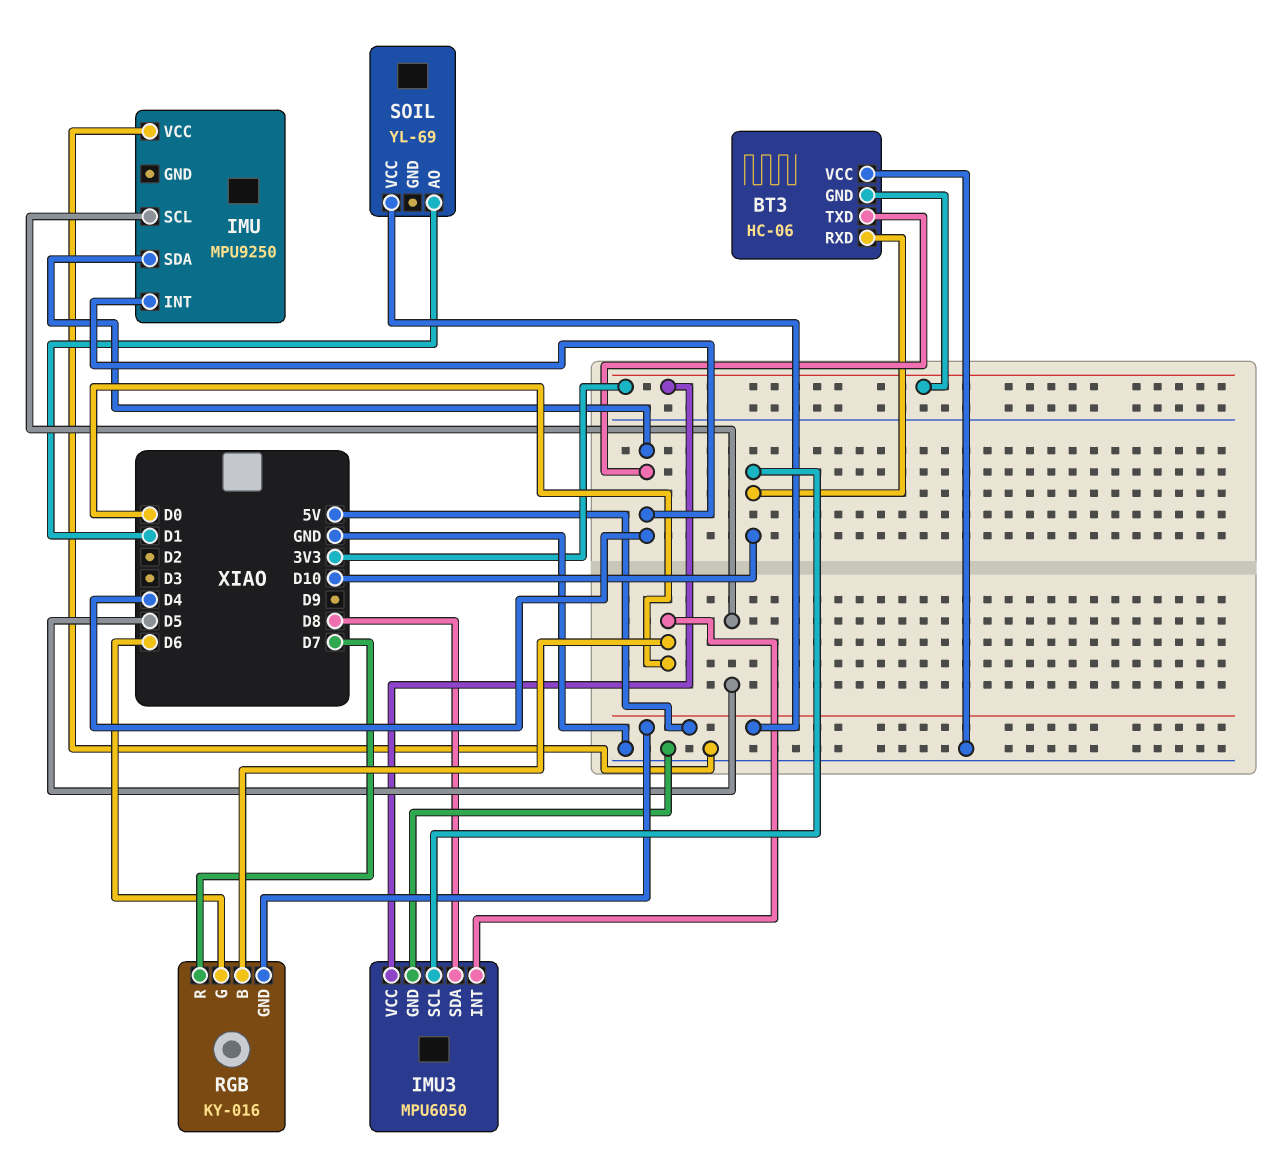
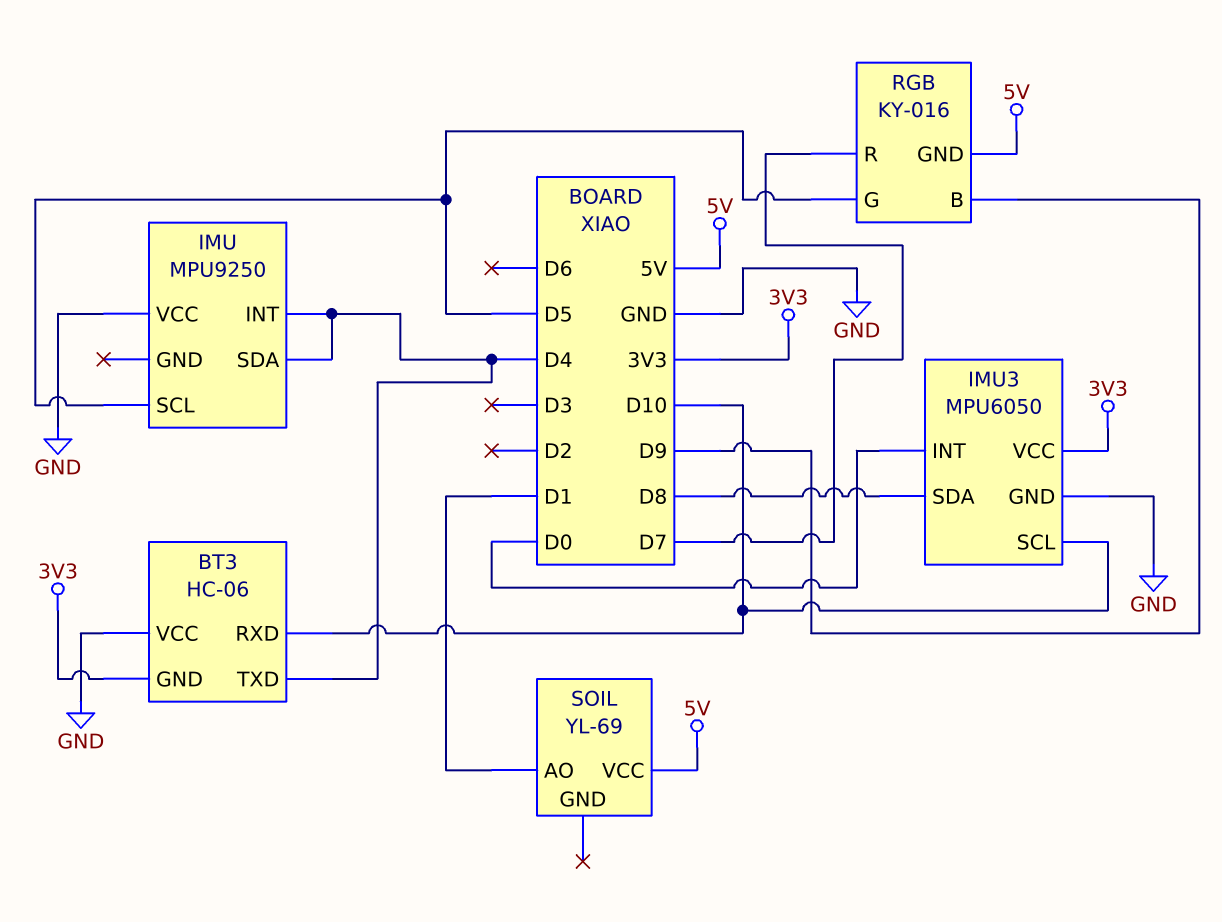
RGB pin B: D0 -> D9
RGB pin G: D6 -> D5

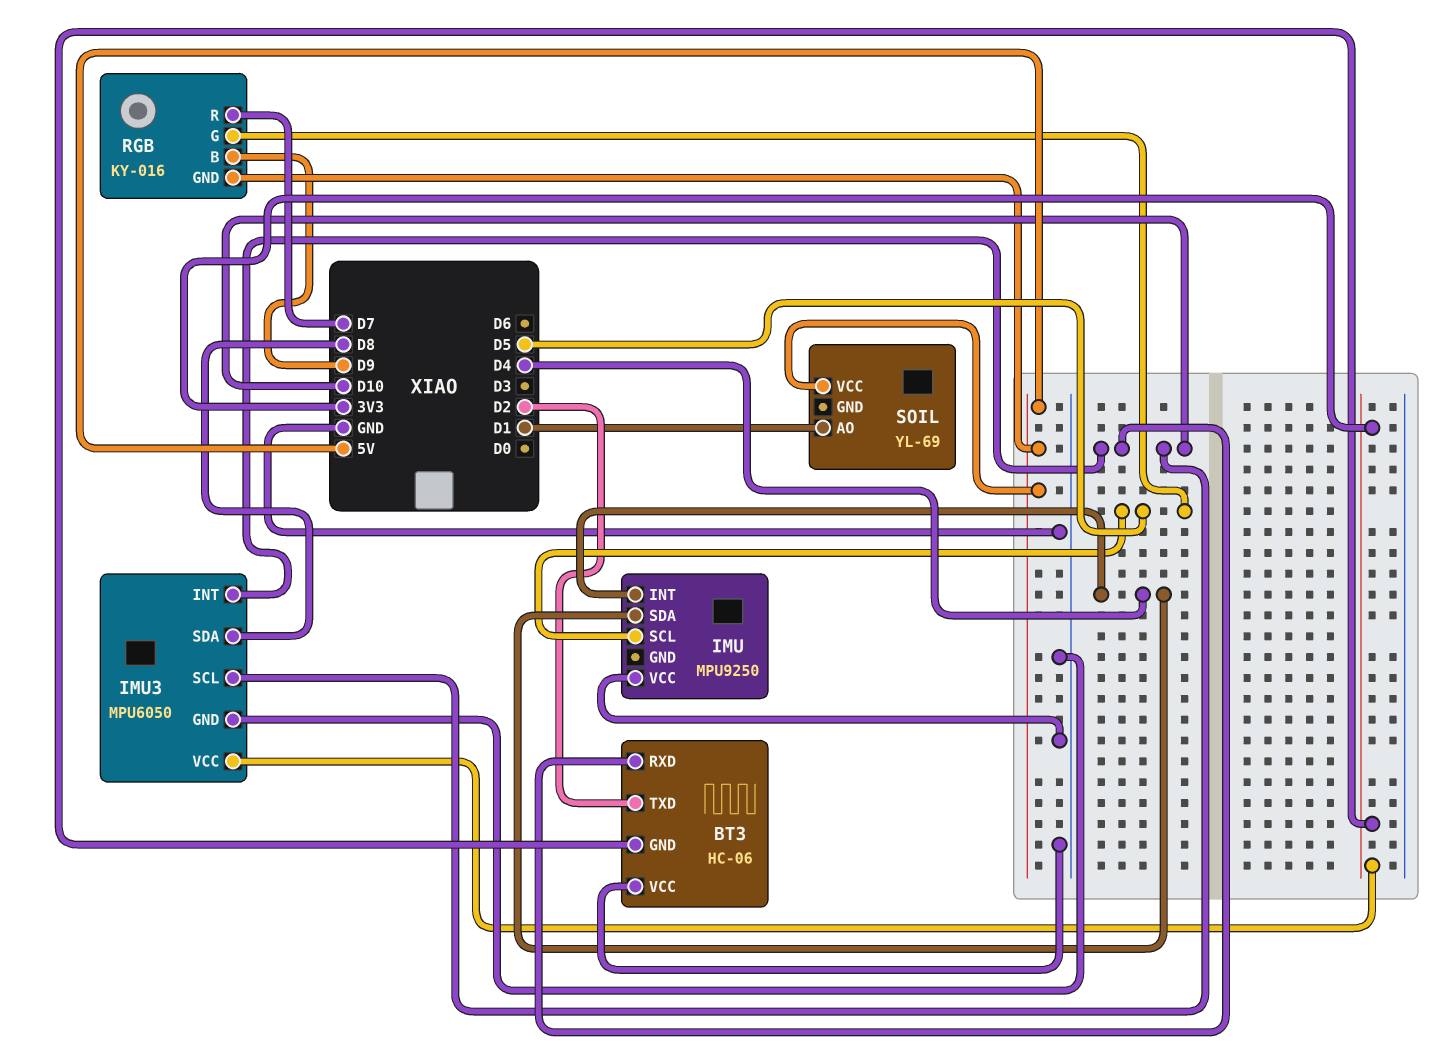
BT3 pin TXD: D4 -> D2
IMU3 pin INT: D0 -> D10

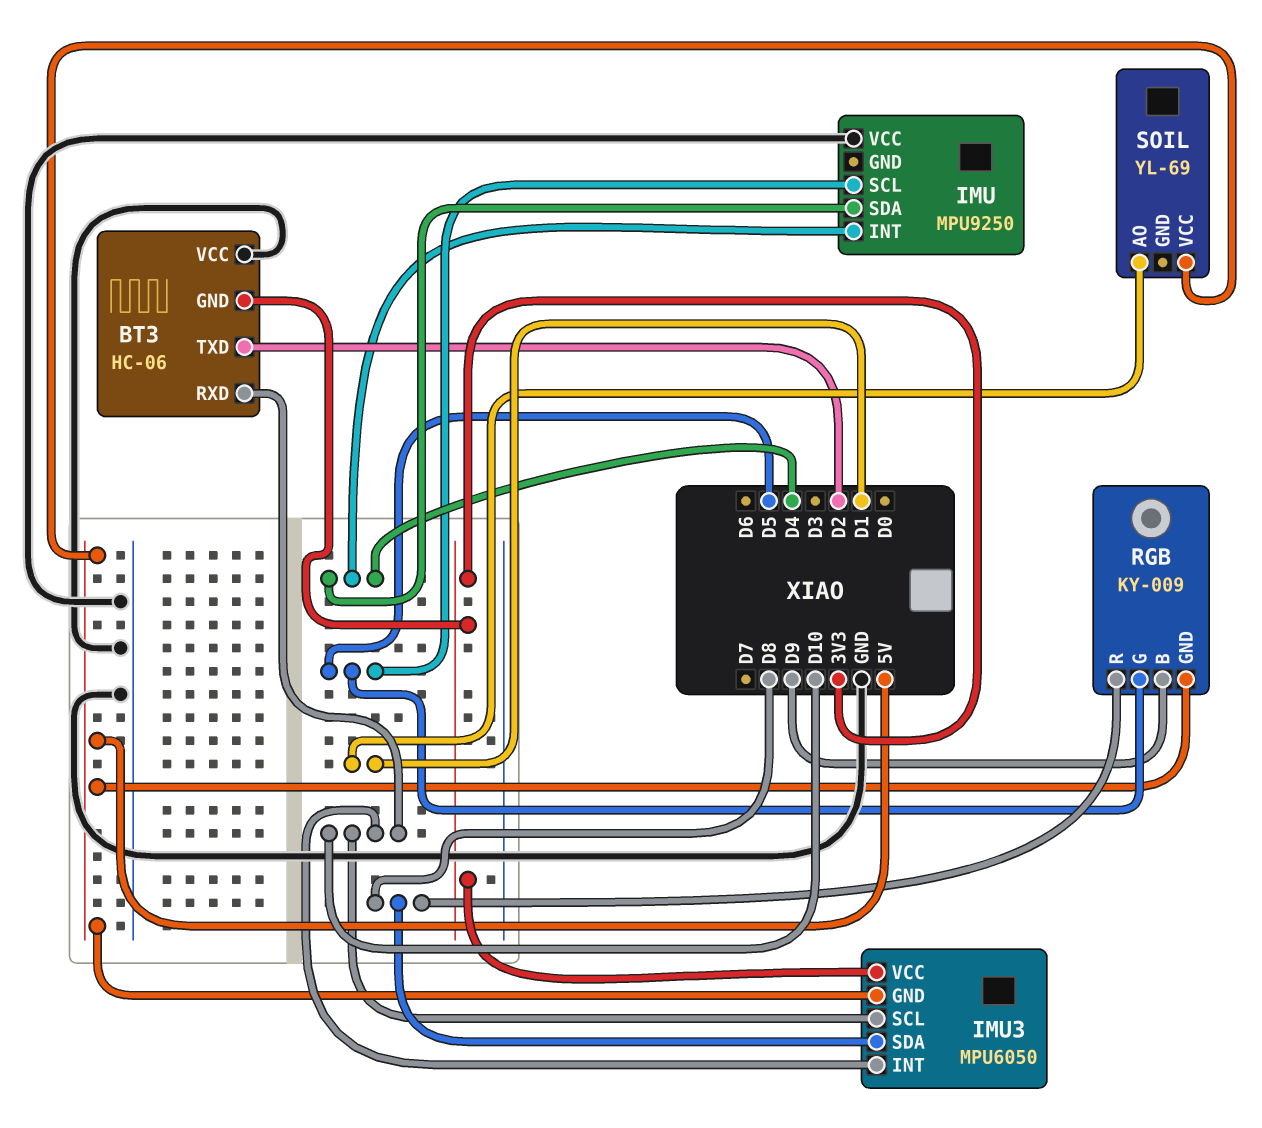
IMU3 pin GND: GND -> 5V
RGB: KY-016 -> KY-009
RGB pin R: D7 -> D8

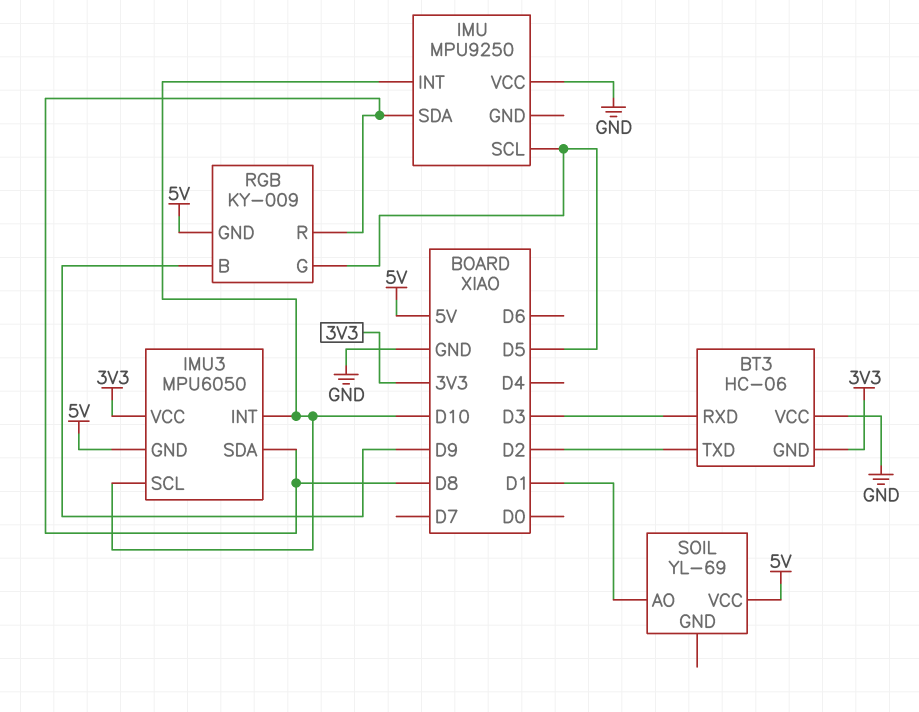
BT3 pin RXD: D10 -> D3
IMU pin INT: D4 -> D10
IMU pin SDA: D4 -> D8

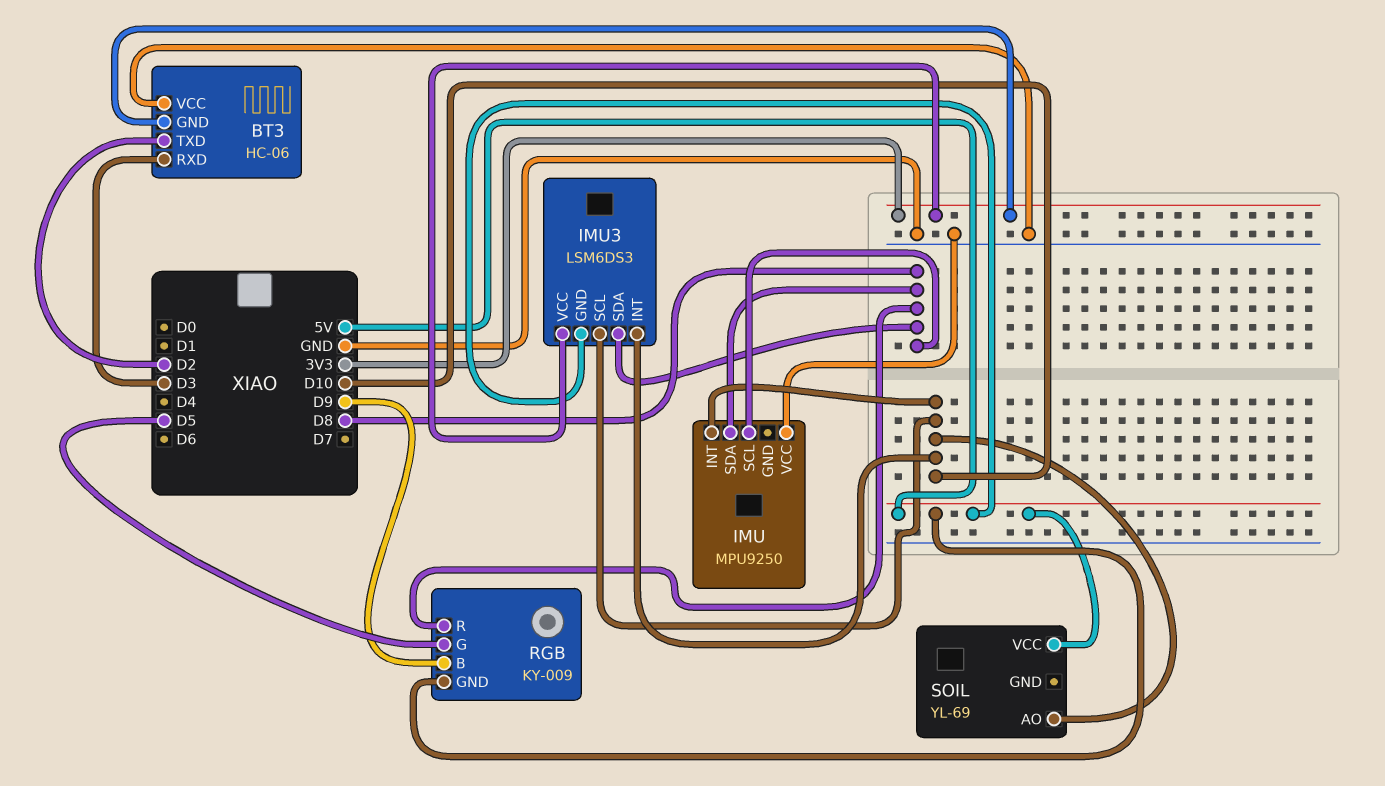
IMU pin SCL: D5 -> D8
IMU3: MPU6050 -> LSM6DS3
SOIL pin AO: D1 -> D10

